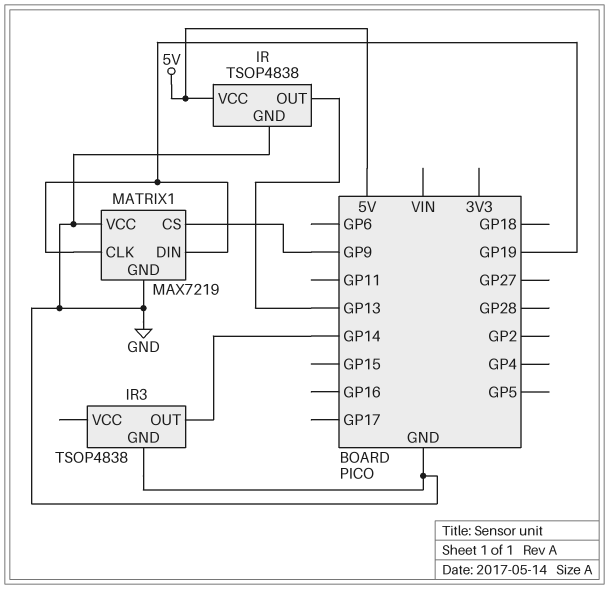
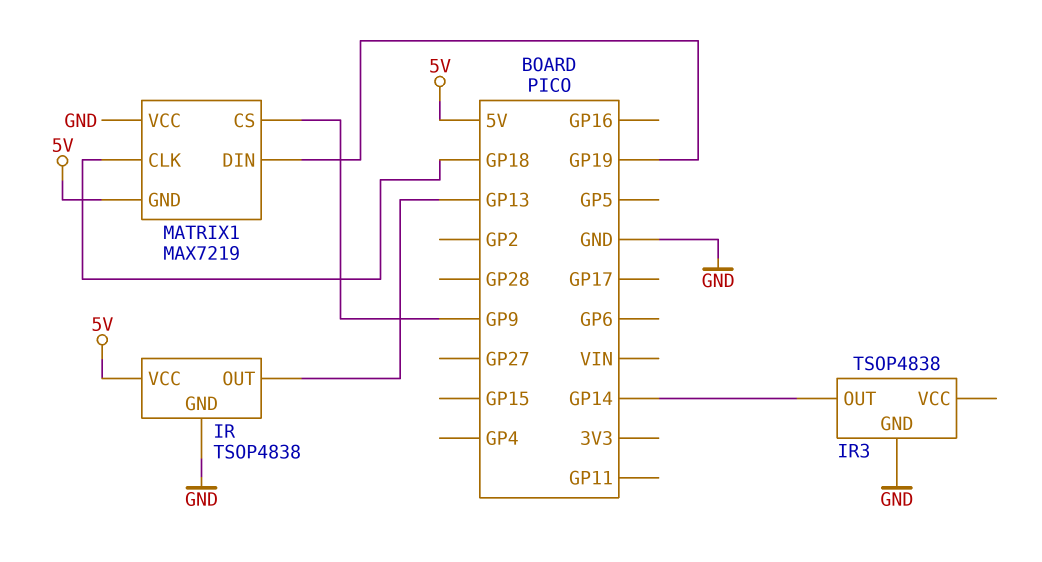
MATRIX1 pin CLK: GP19 -> GP18
MATRIX1 pin GND: GND -> 5V

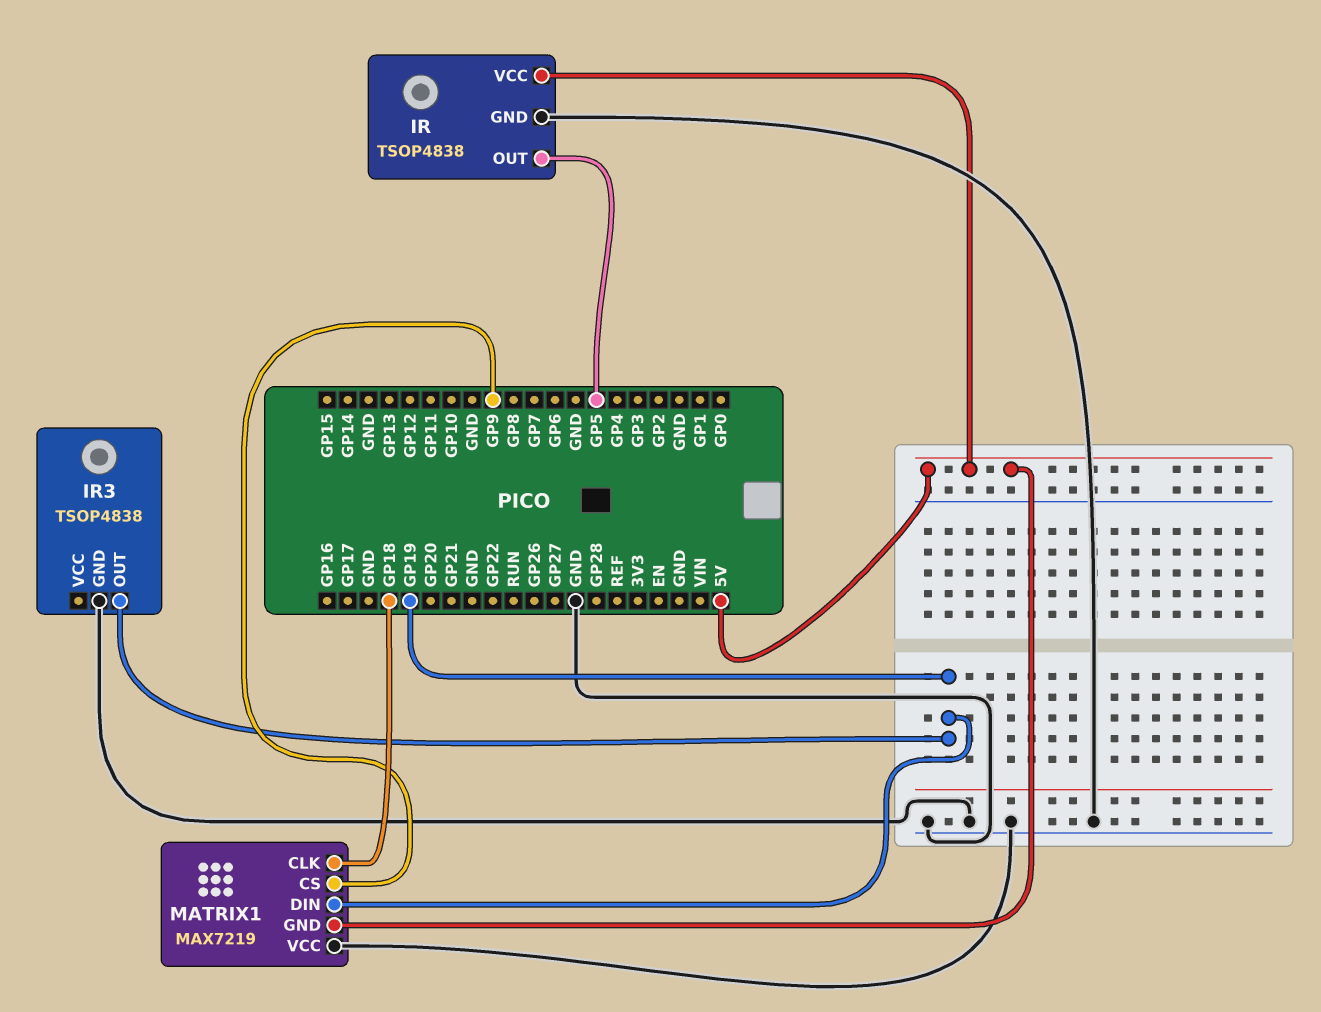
IR pin OUT: GP13 -> GP5
IR3 pin OUT: GP14 -> GP19

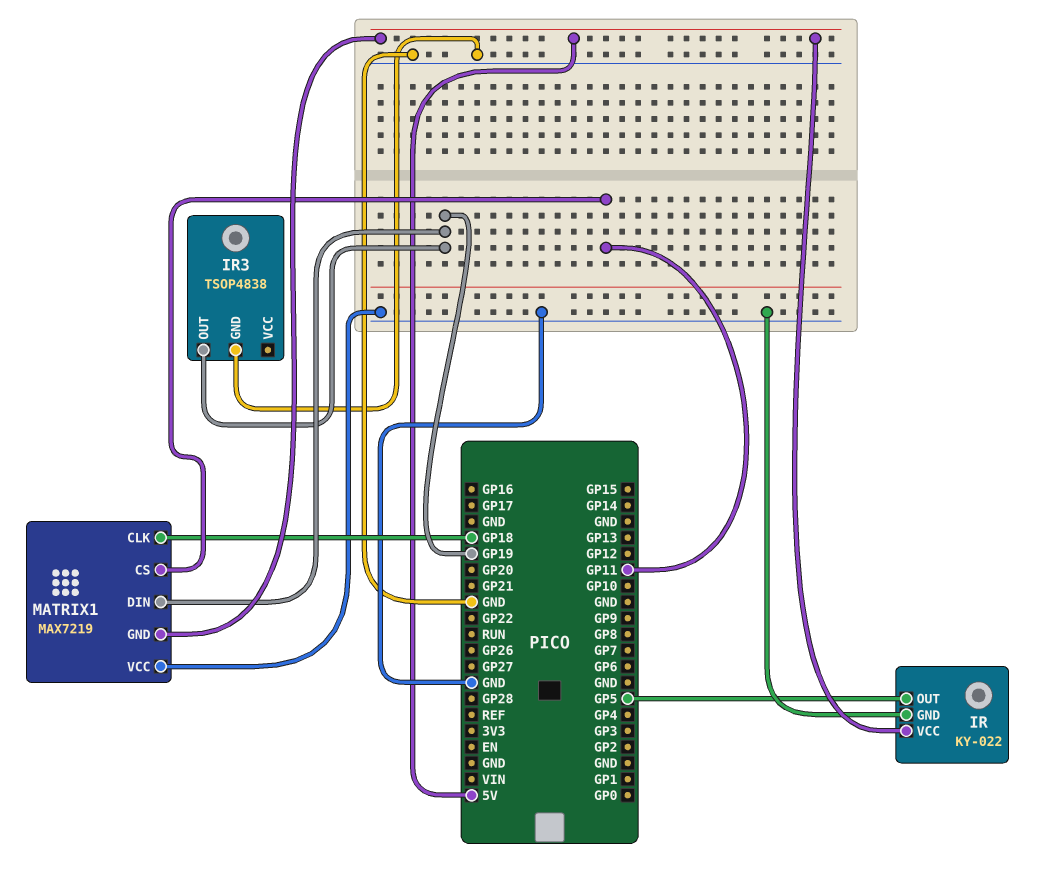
IR: TSOP4838 -> KY-022
MATRIX1 pin CS: GP9 -> GP11

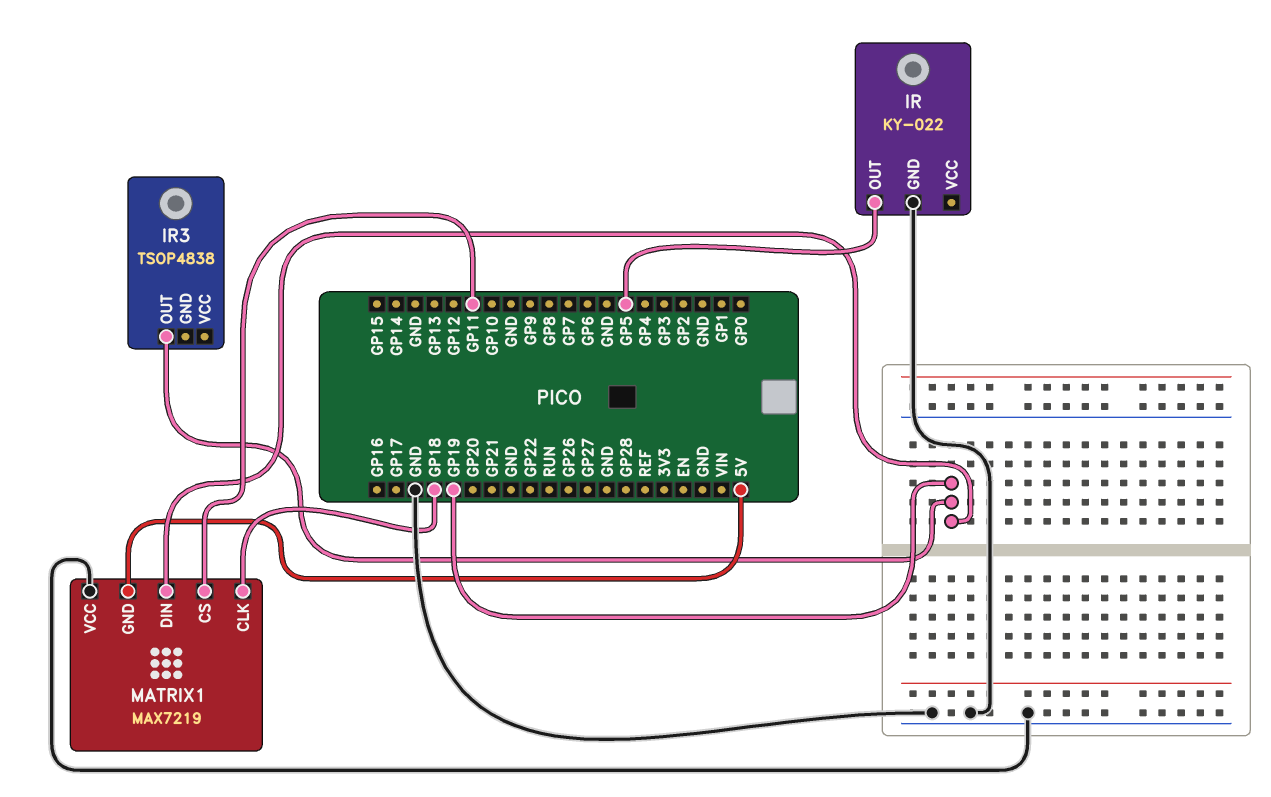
IR pin VCC: 5V -> none
IR3 pin GND: GND -> none

